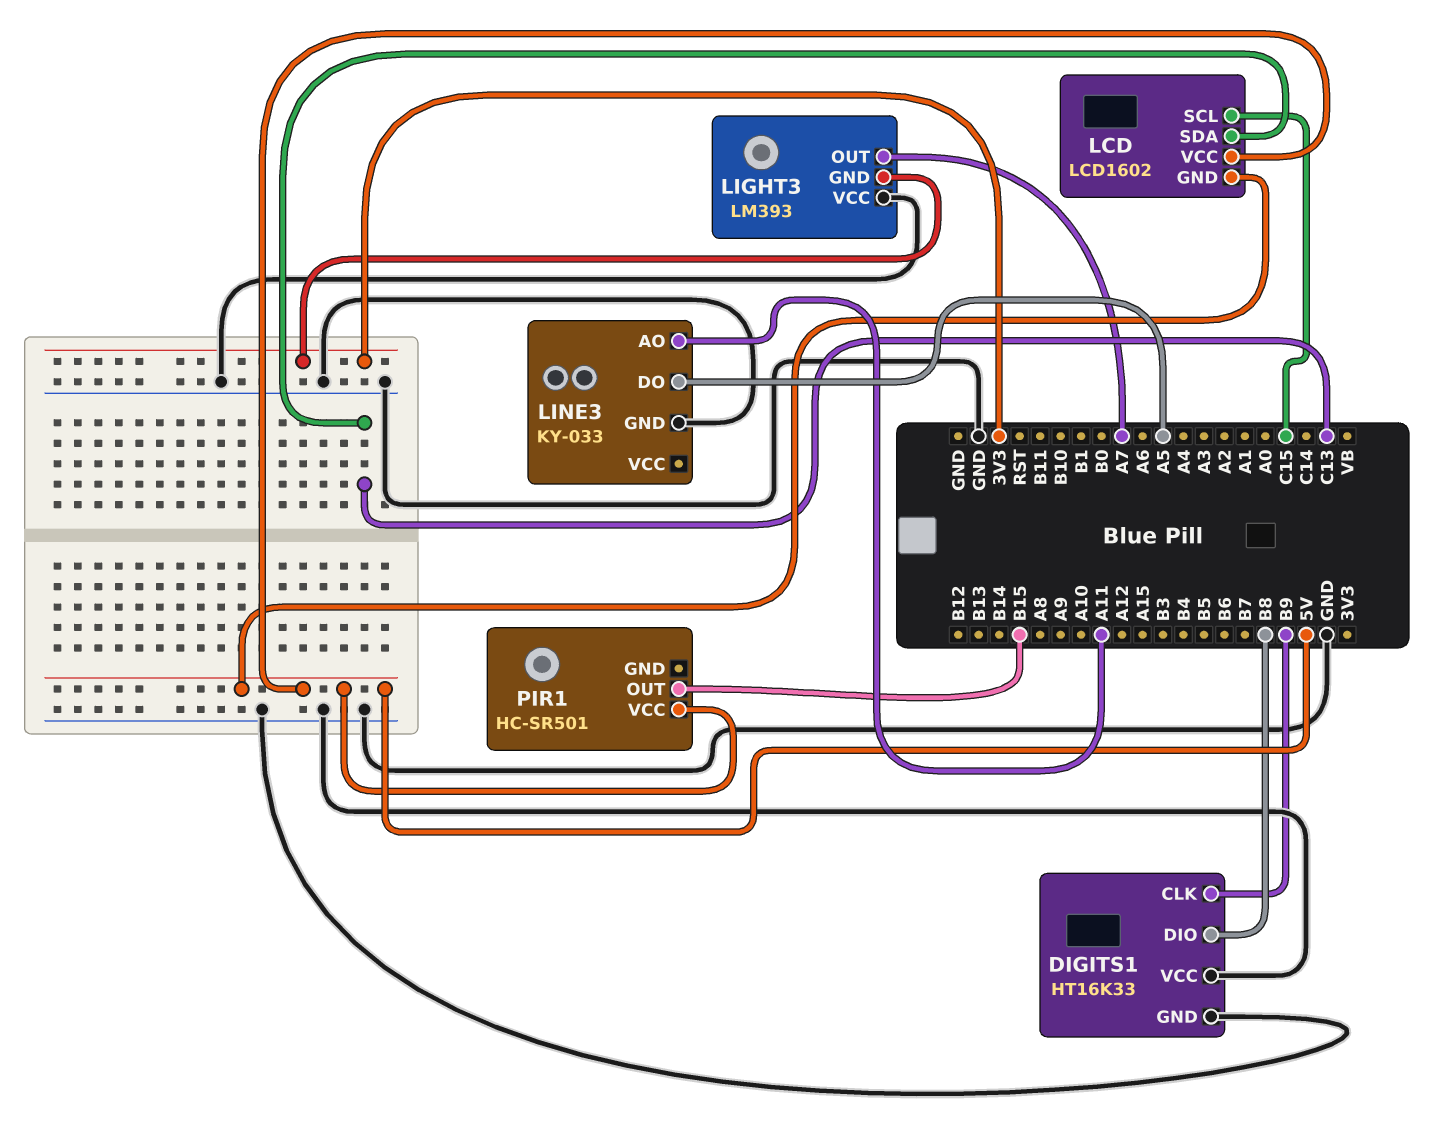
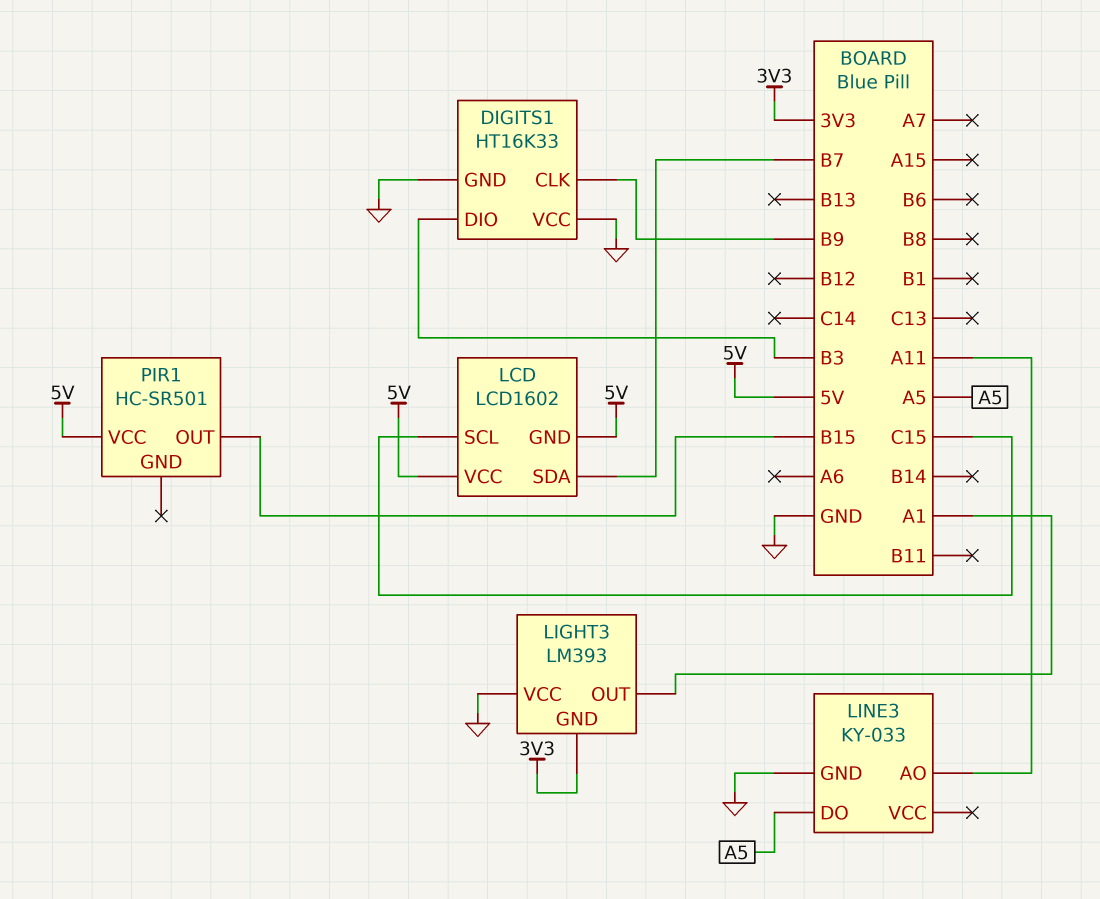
DIGITS1 pin DIO: B8 -> B3
LCD pin SDA: C13 -> B7
LIGHT3 pin OUT: A7 -> A1

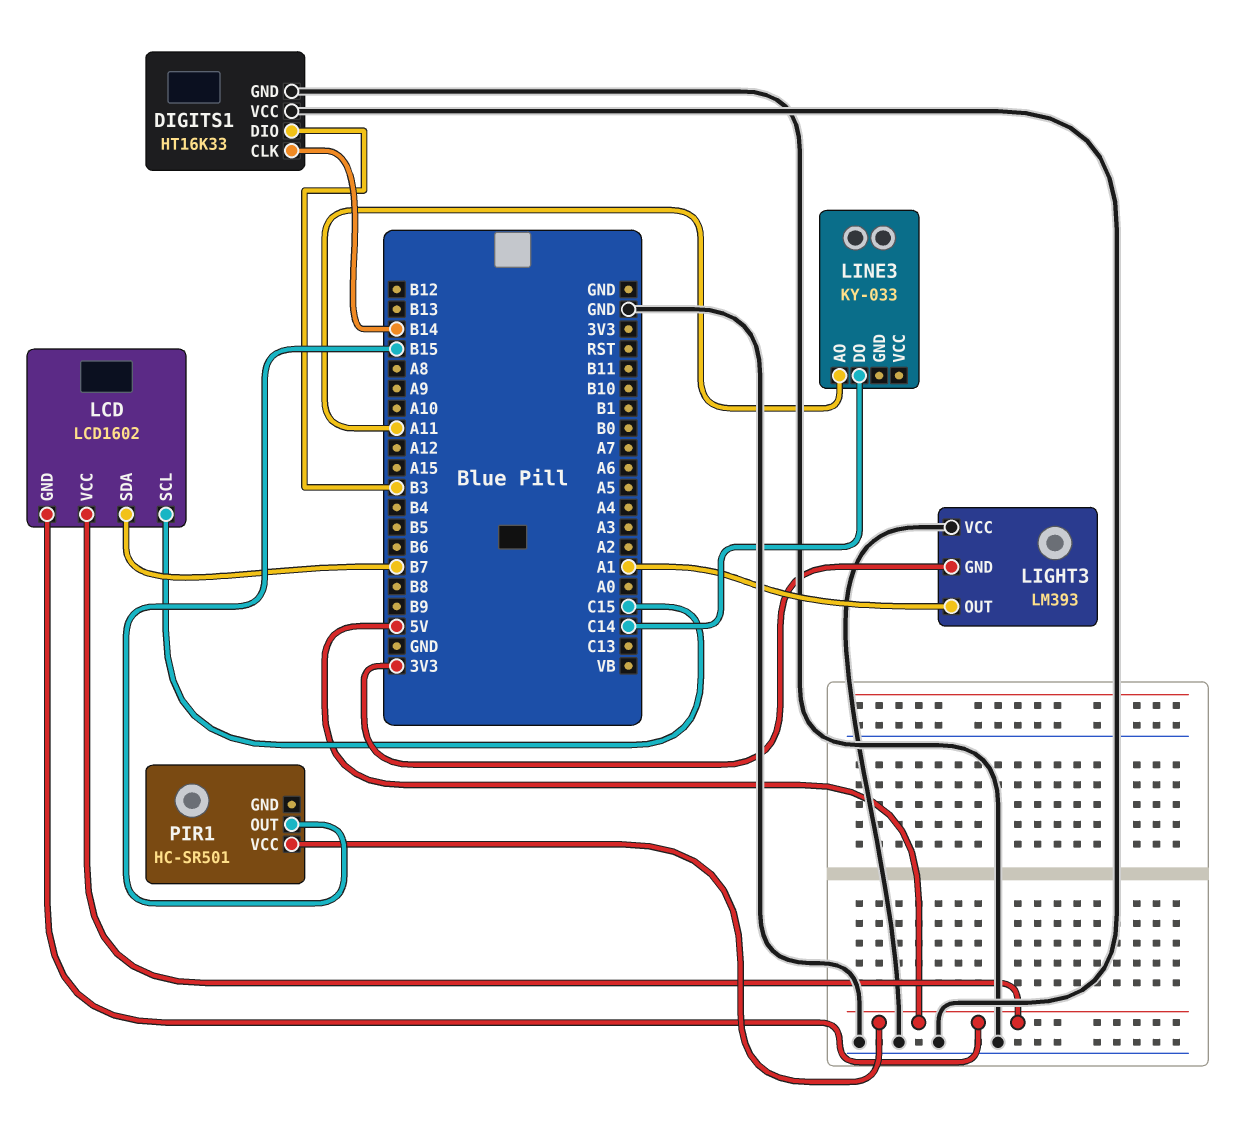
DIGITS1 pin CLK: B9 -> B14
LINE3 pin DO: A5 -> C14
LINE3 pin GND: GND -> none

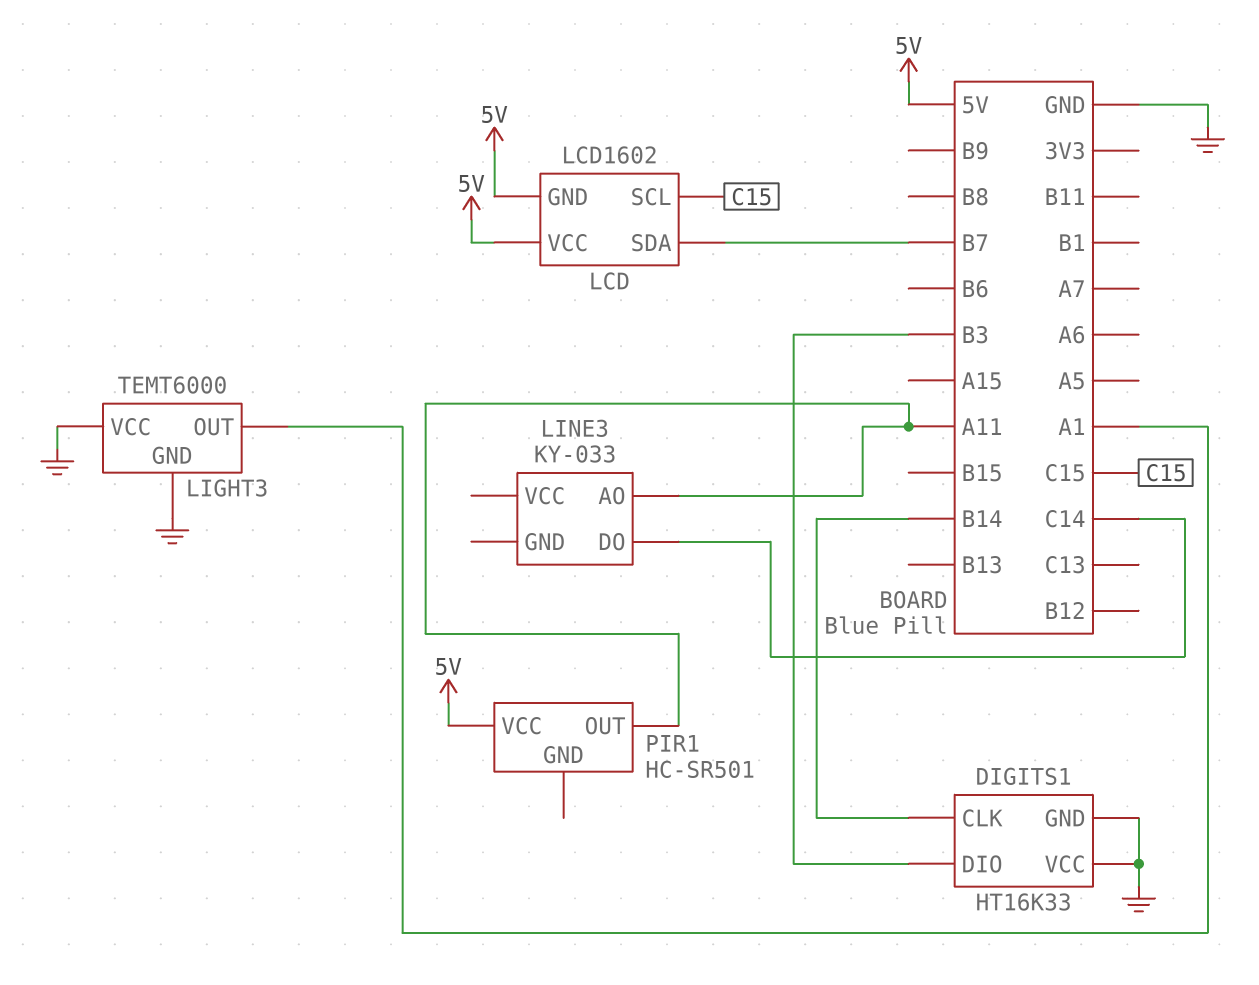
LIGHT3: LM393 -> TEMT6000
LIGHT3 pin GND: 3V3 -> GND
PIR1 pin OUT: B15 -> A11

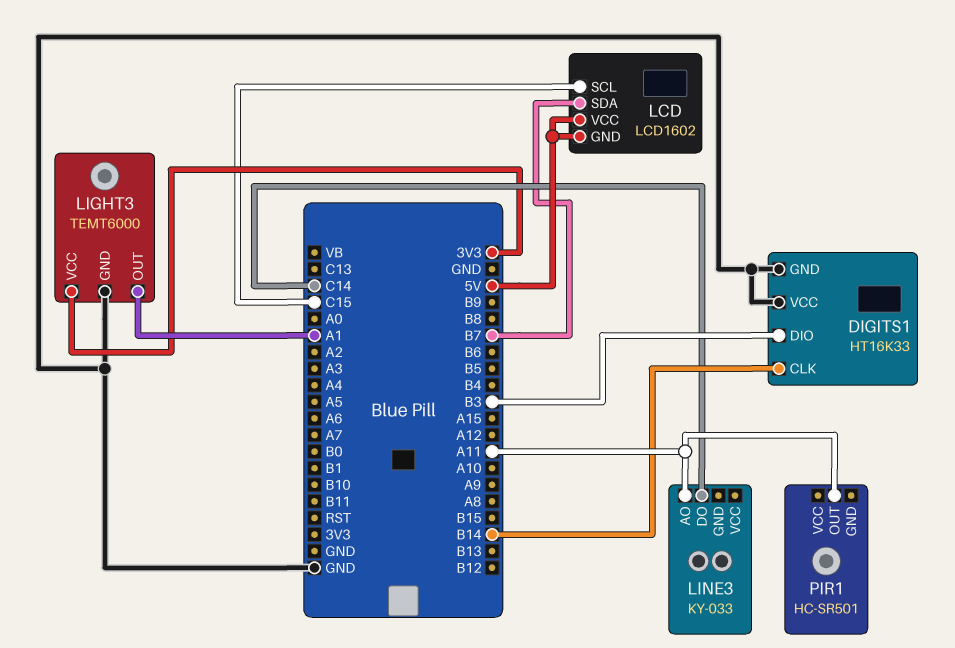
LIGHT3 pin VCC: GND -> 3V3
PIR1 pin VCC: 5V -> none

